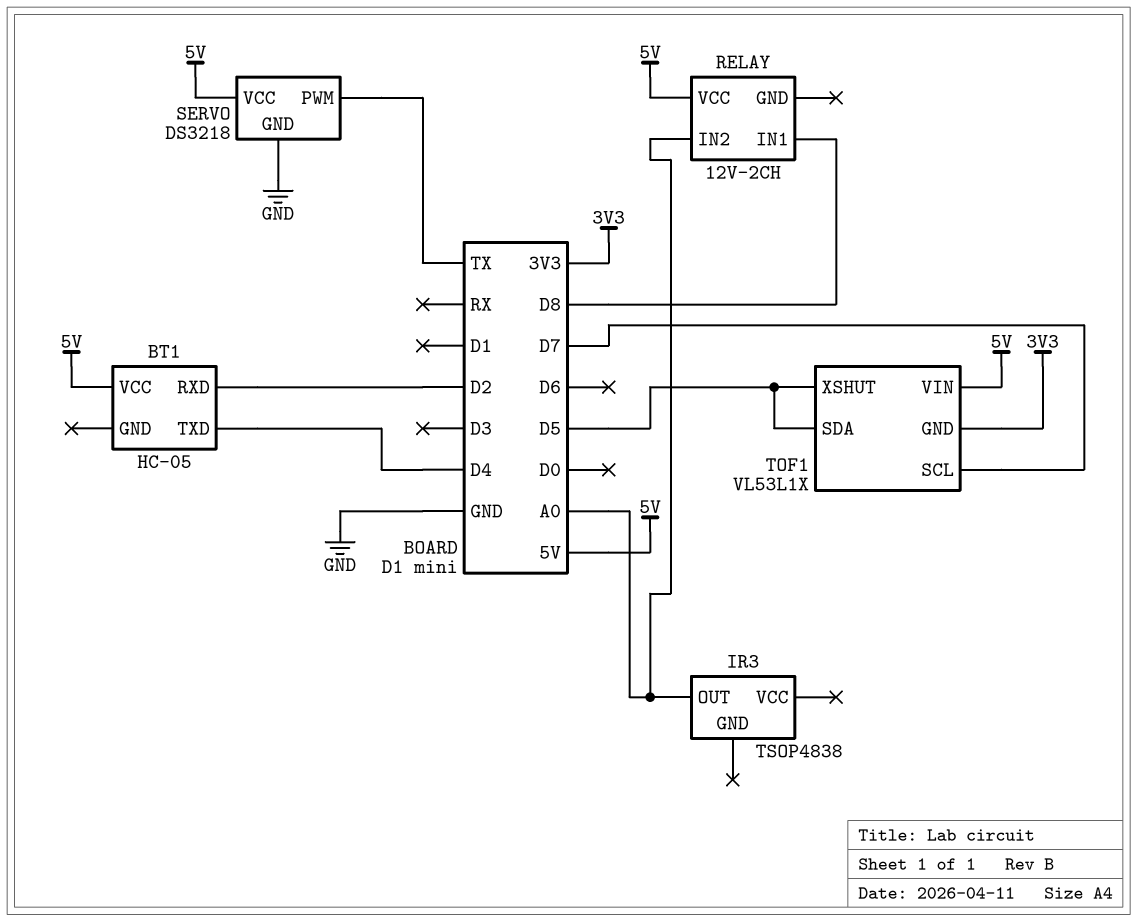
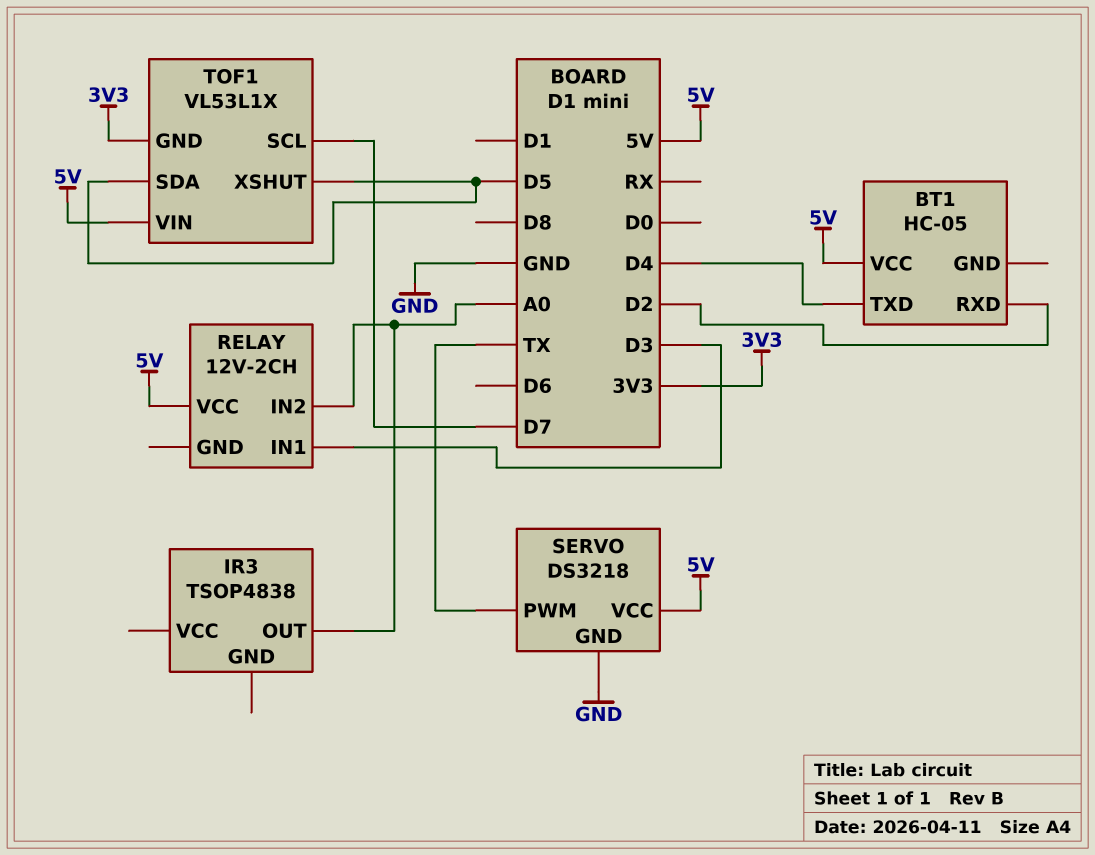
RELAY pin IN1: D8 -> D3

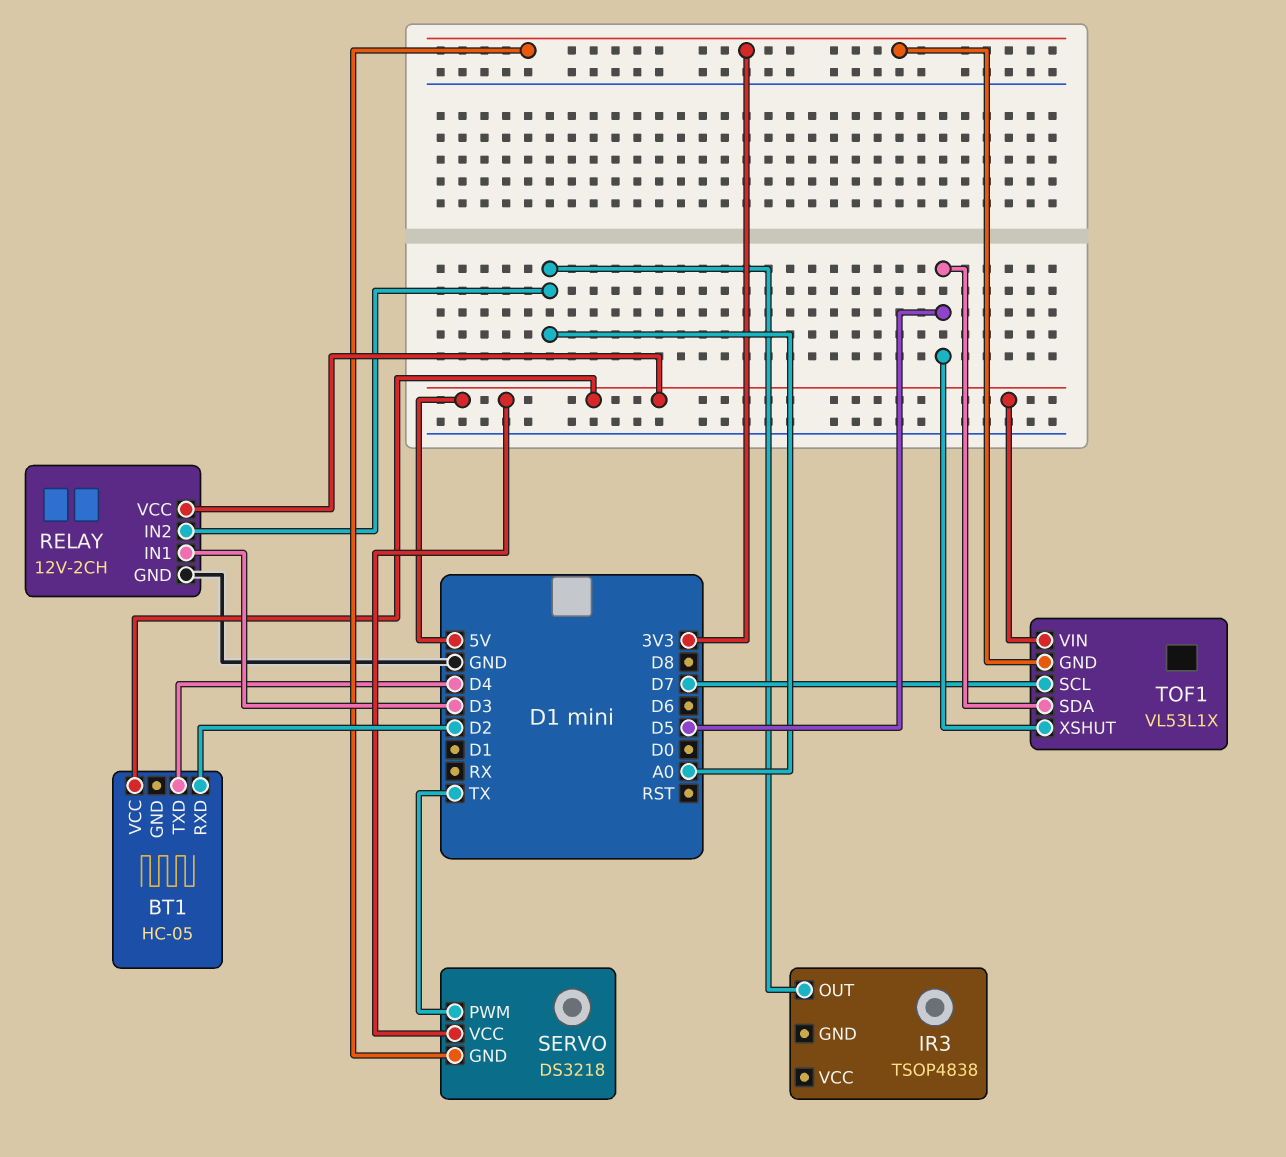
RELAY pin GND: none -> GND
SERVO pin GND: GND -> 3V3

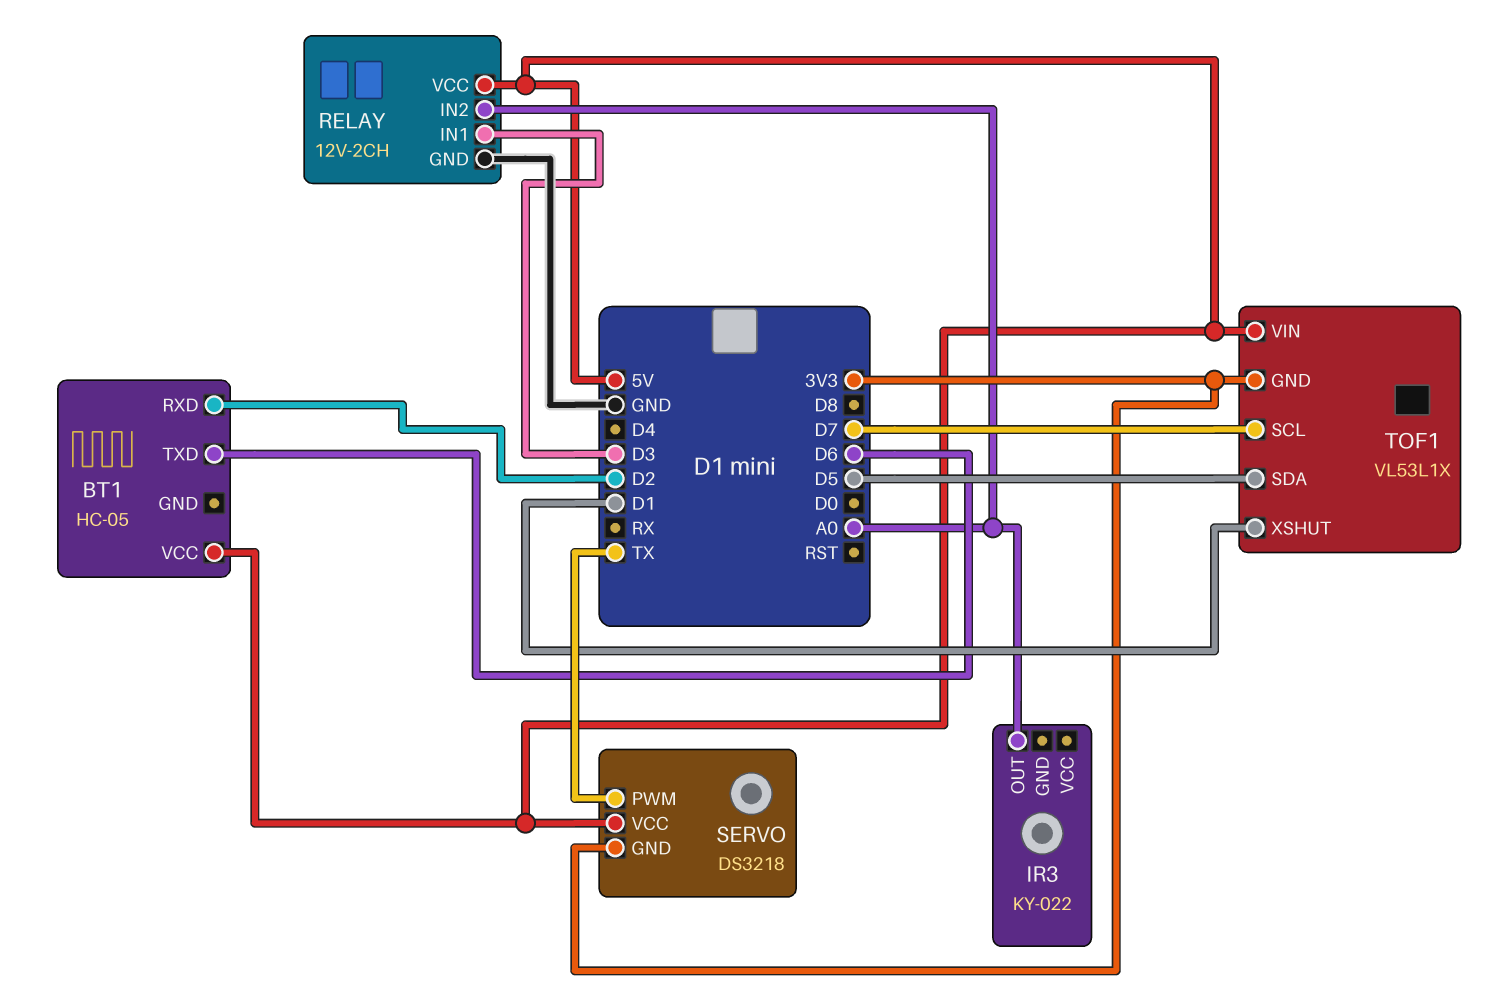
BT1 pin TXD: D4 -> D6
IR3: TSOP4838 -> KY-022
TOF1 pin XSHUT: D5 -> D1

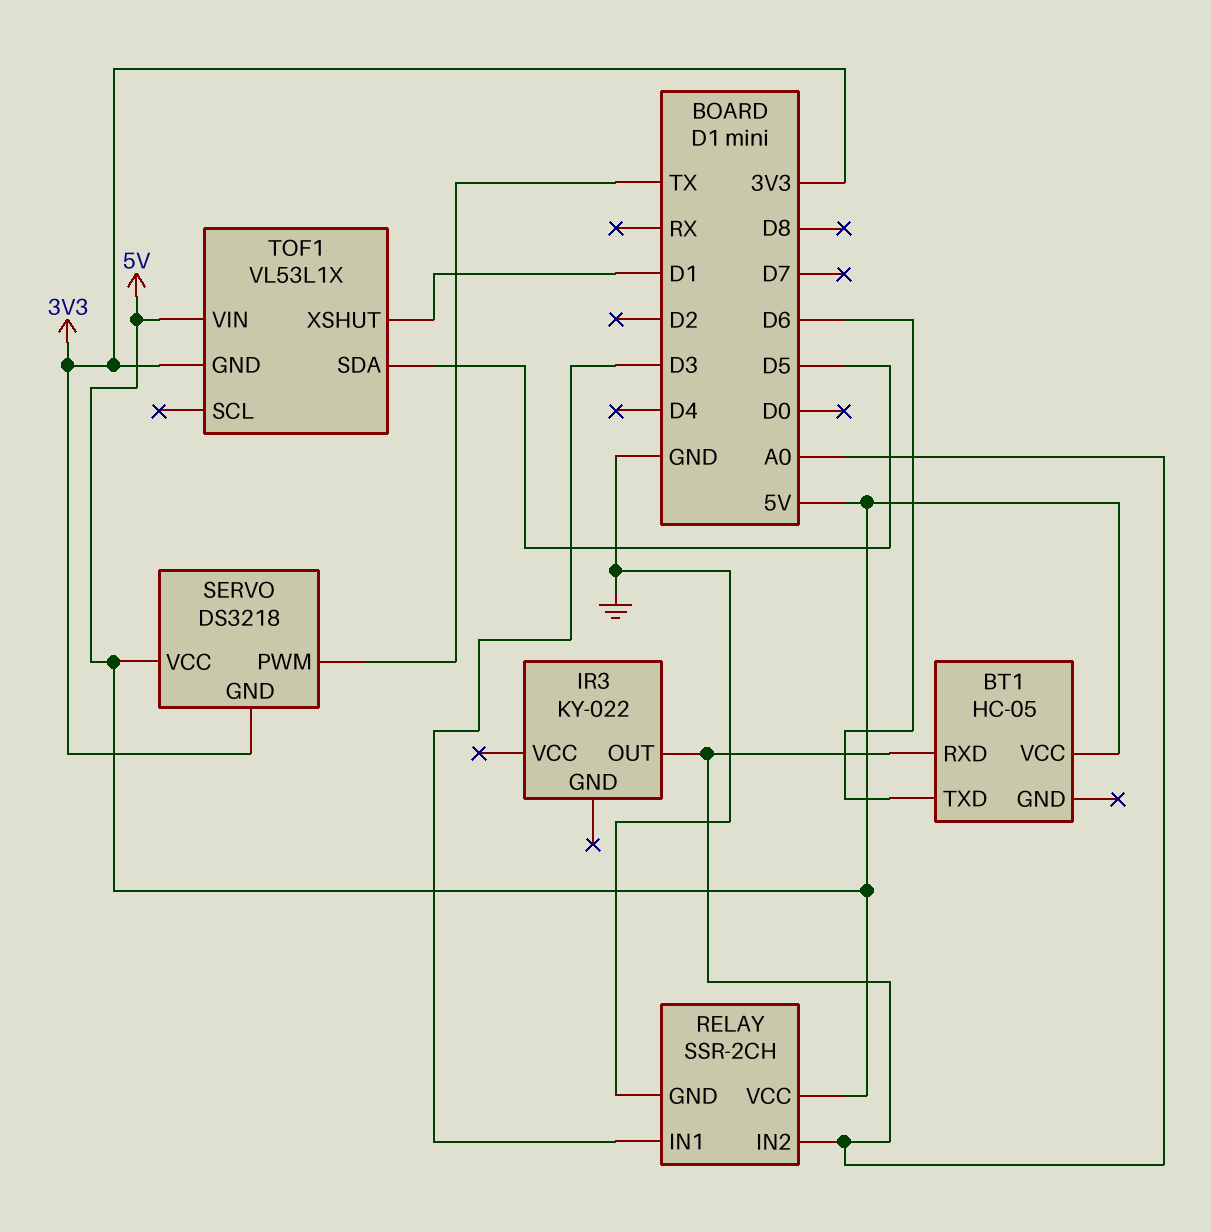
BT1 pin RXD: D2 -> A0
RELAY: 12V-2CH -> SSR-2CH
TOF1 pin SCL: D7 -> none

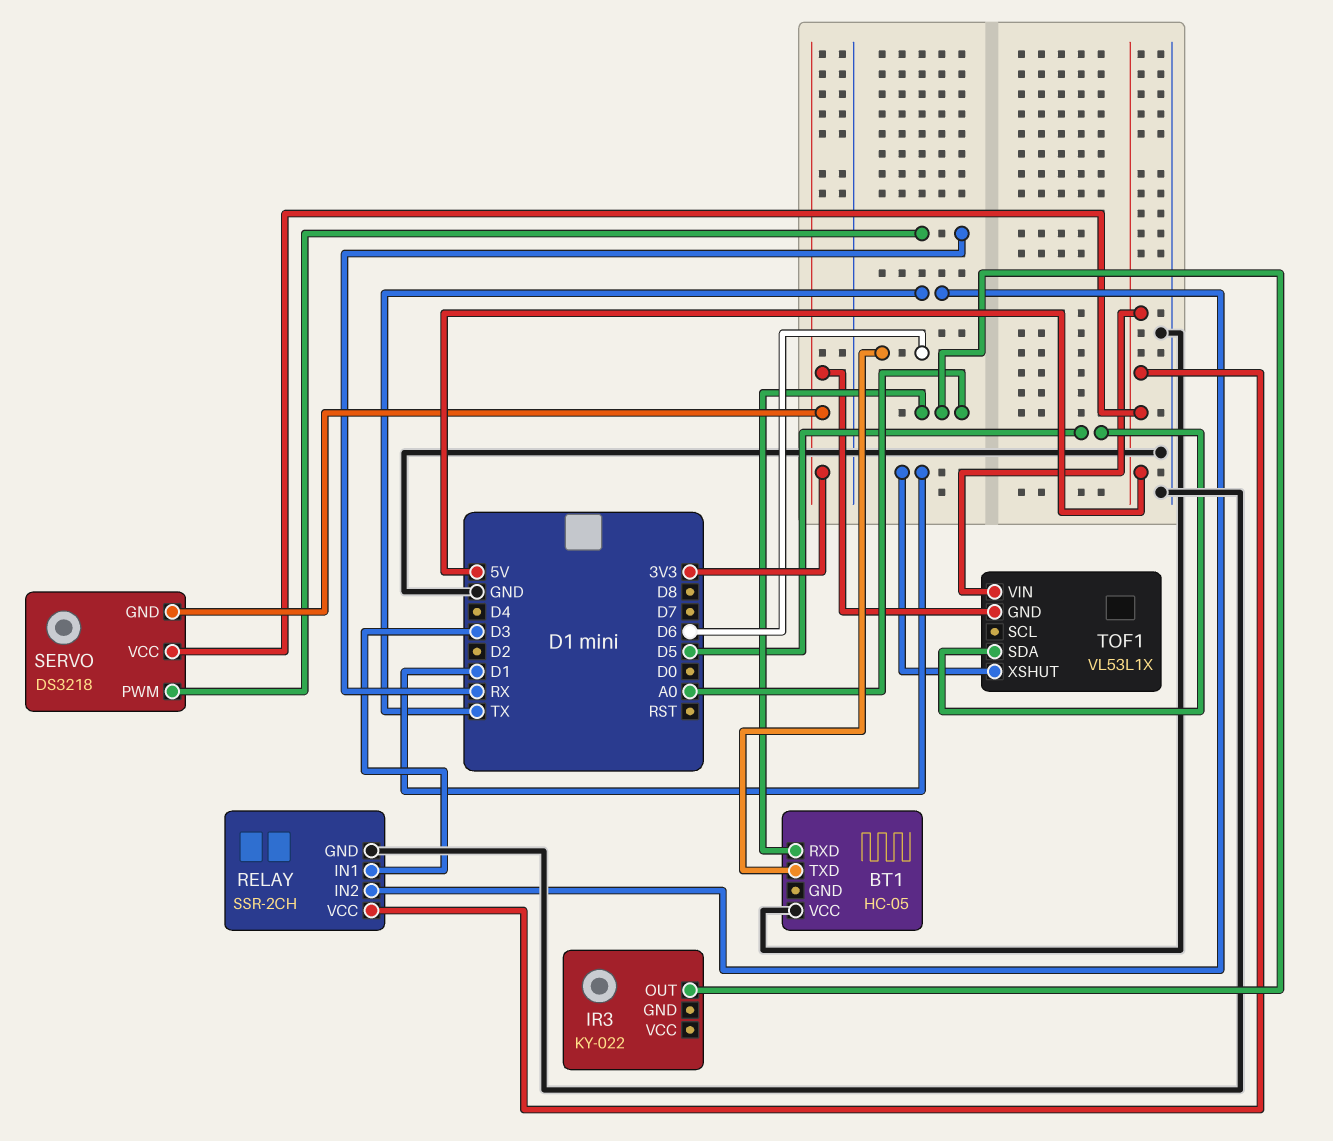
BT1 pin VCC: 5V -> GND
RELAY pin IN2: A0 -> TX
SERVO pin PWM: TX -> RX

